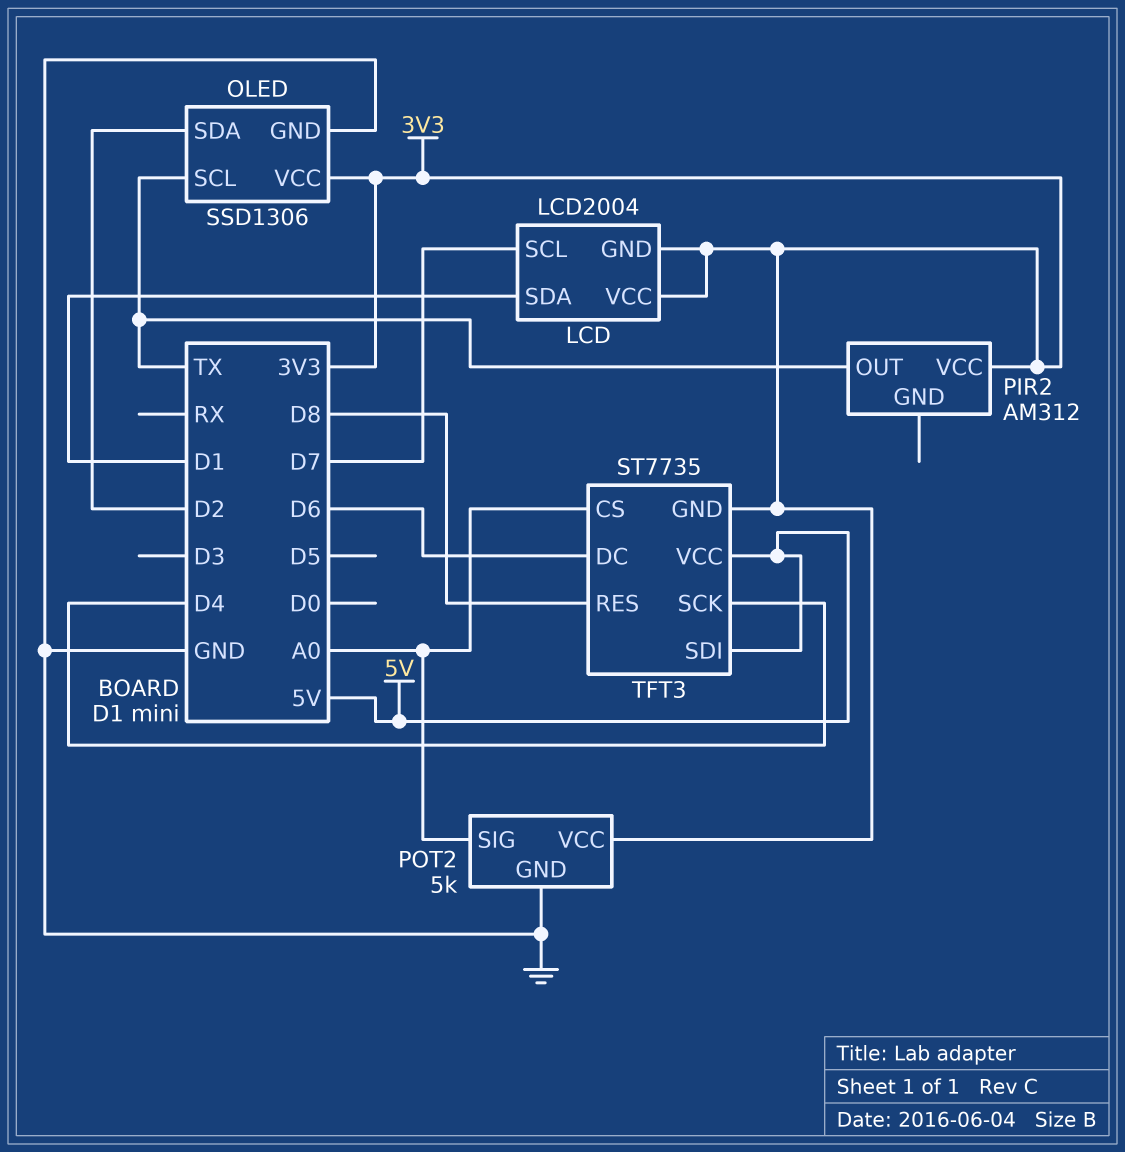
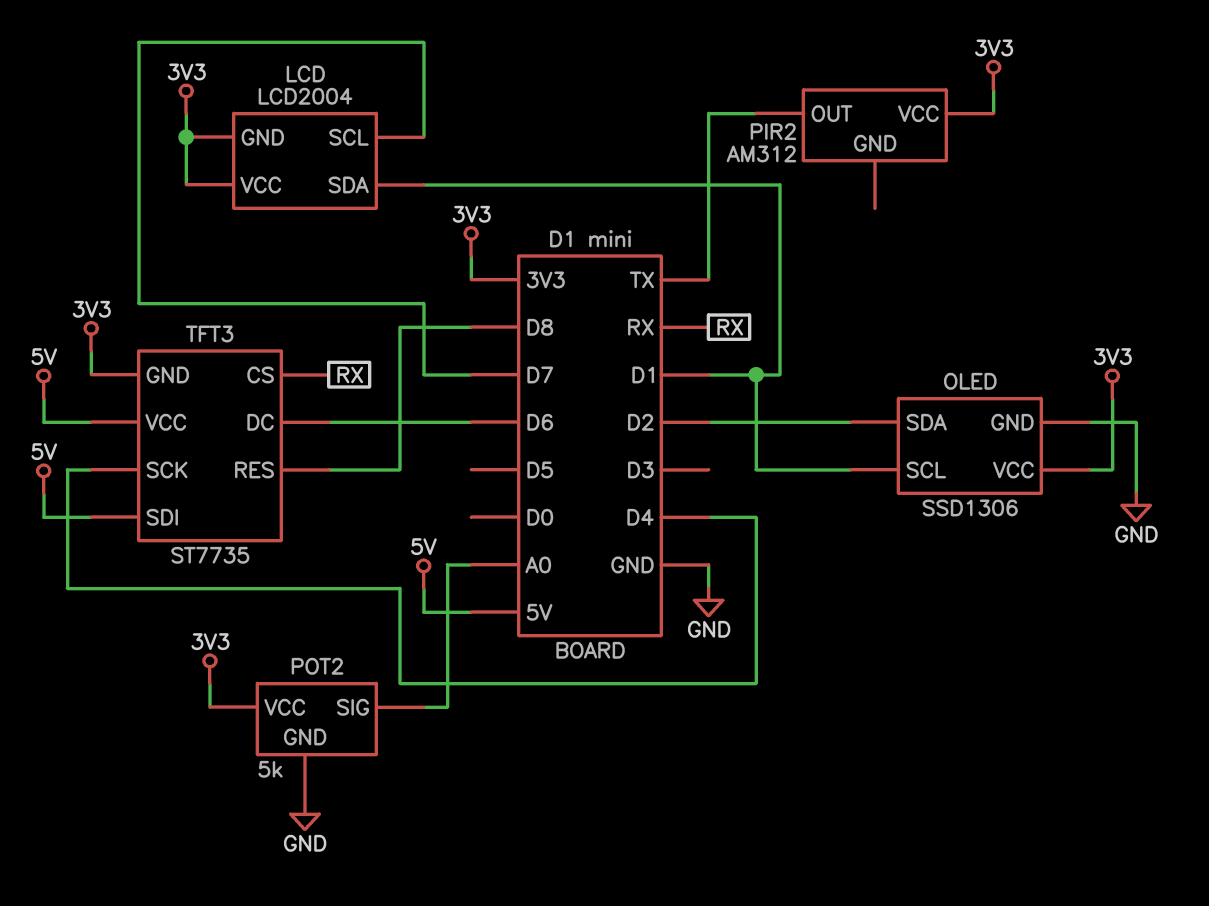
OLED pin SCL: TX -> D1
TFT3 pin CS: A0 -> RX

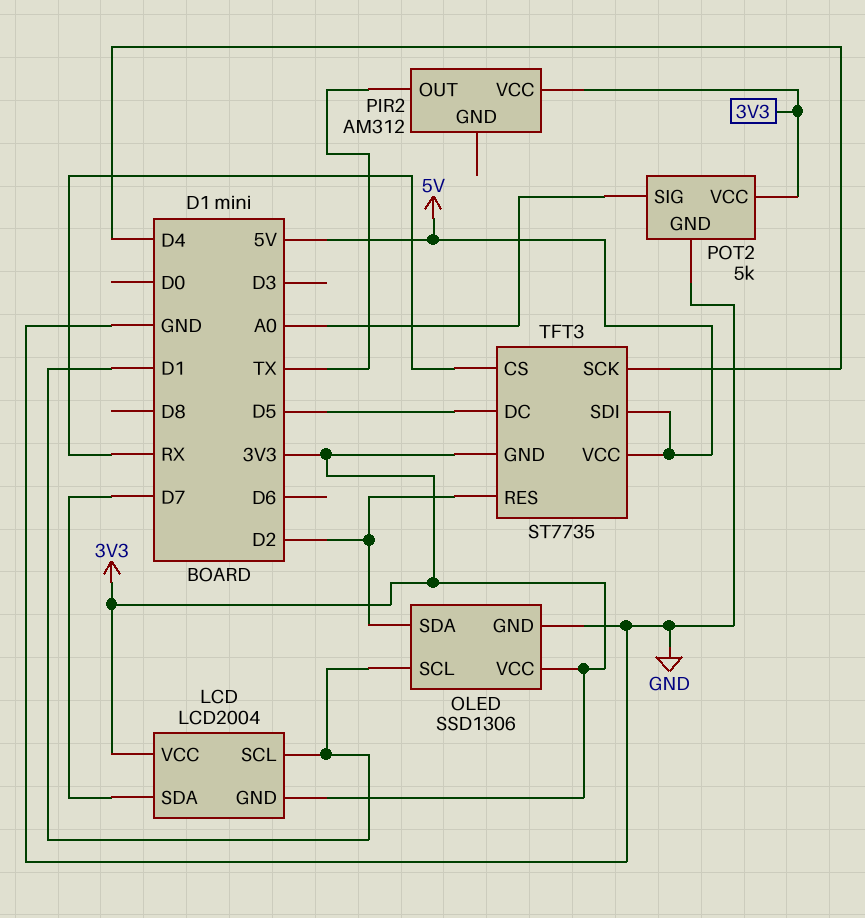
LCD pin SCL: D7 -> D1
LCD pin SDA: D1 -> D7
TFT3 pin DC: D6 -> D5
TFT3 pin RES: D8 -> D2

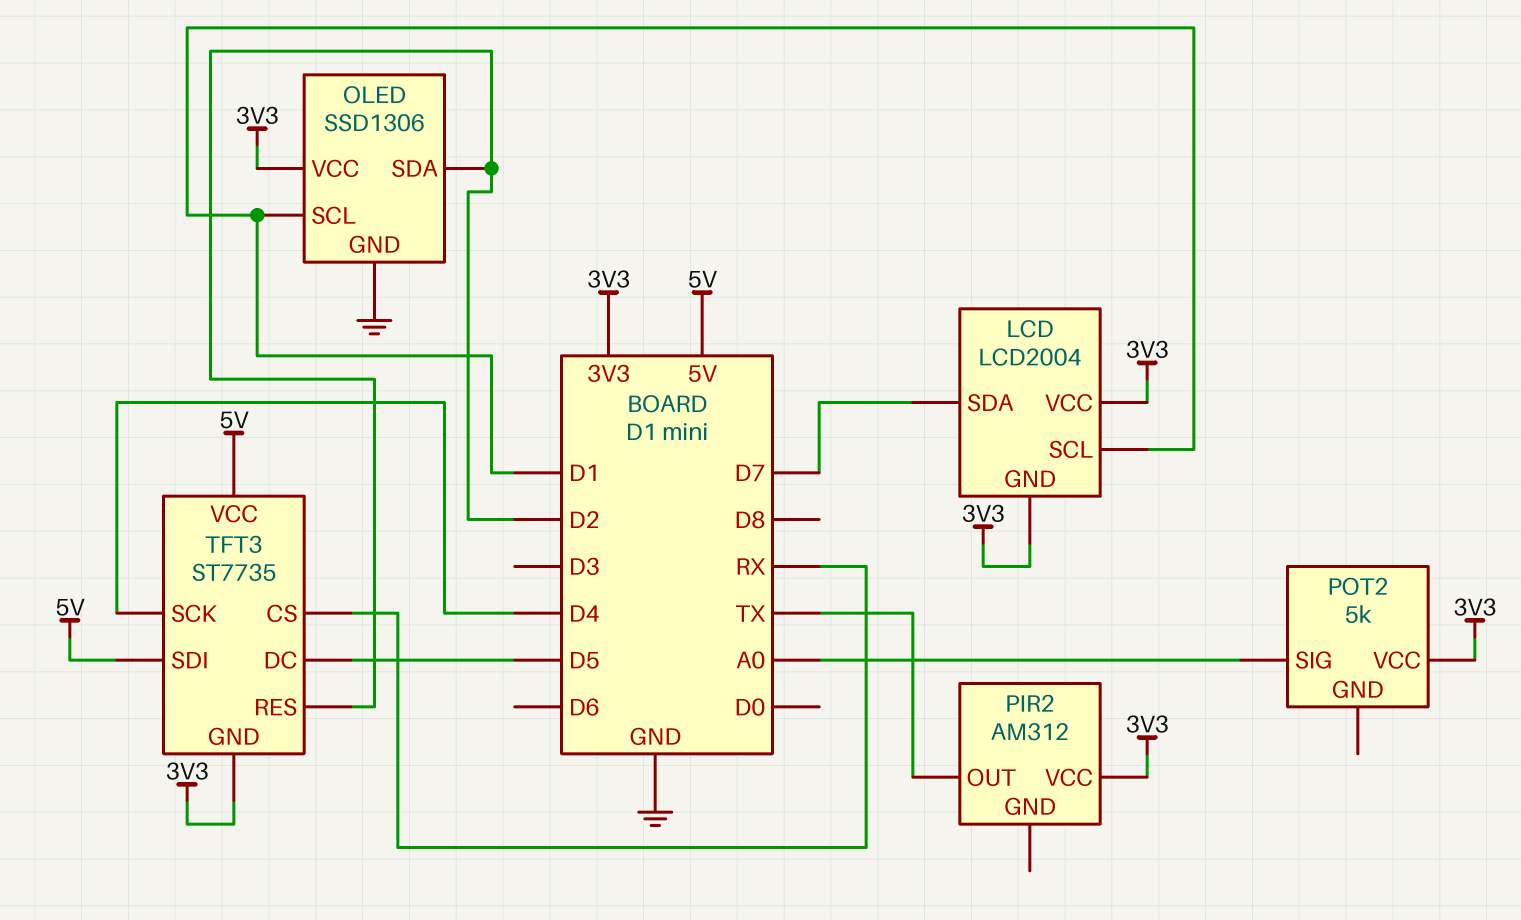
POT2 pin GND: GND -> none

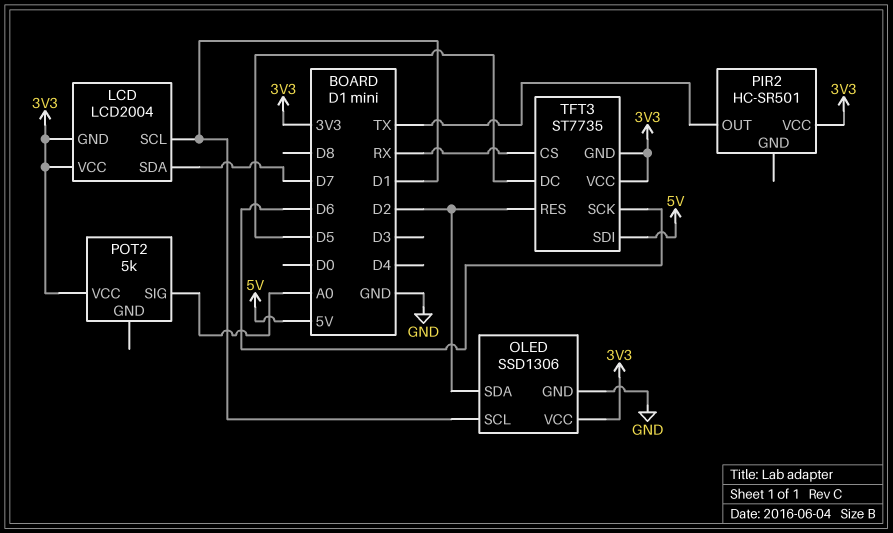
PIR2: AM312 -> HC-SR501
TFT3 pin SCK: D4 -> D6
TFT3 pin VCC: 5V -> 3V3

